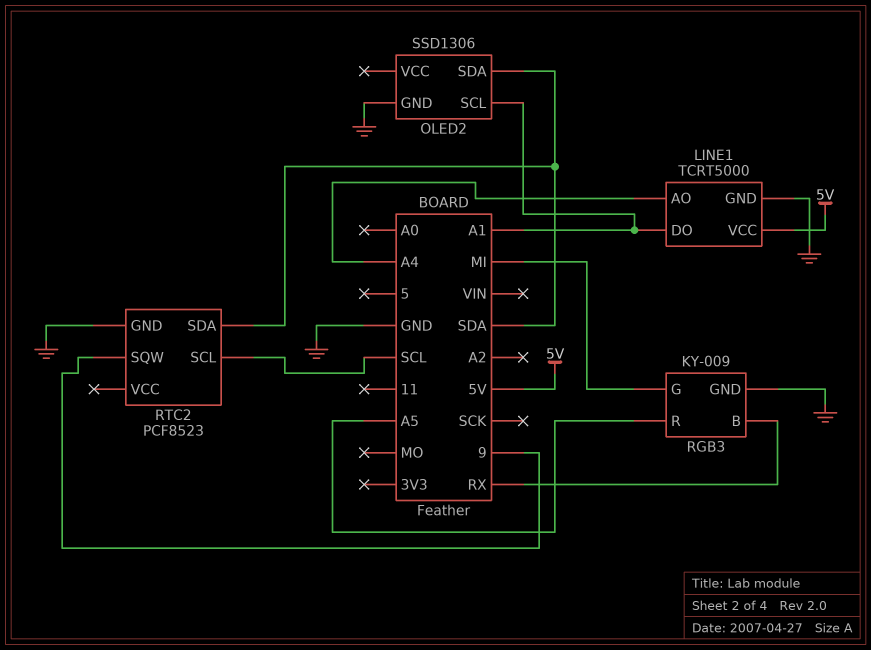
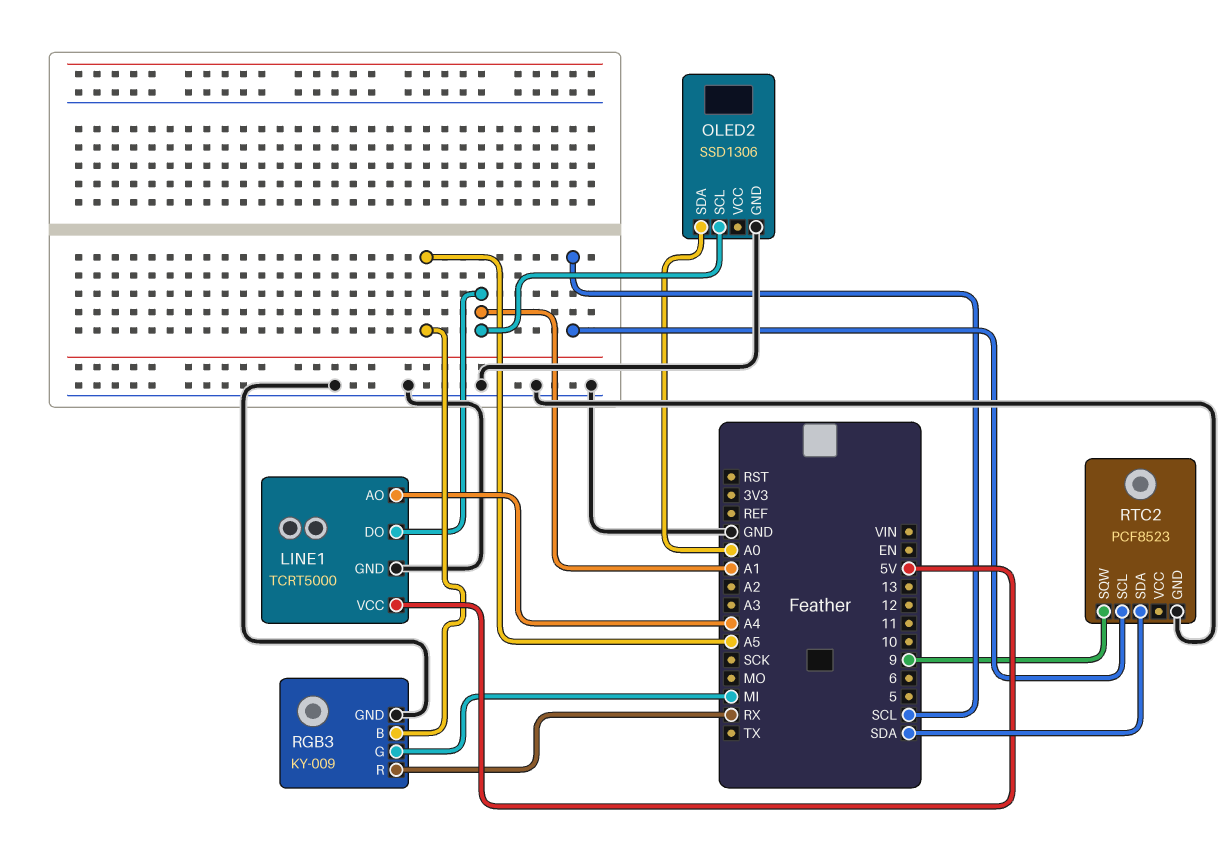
OLED2 pin SDA: SDA -> A0
RGB3 pin B: RX -> A5
RGB3 pin R: A5 -> RX

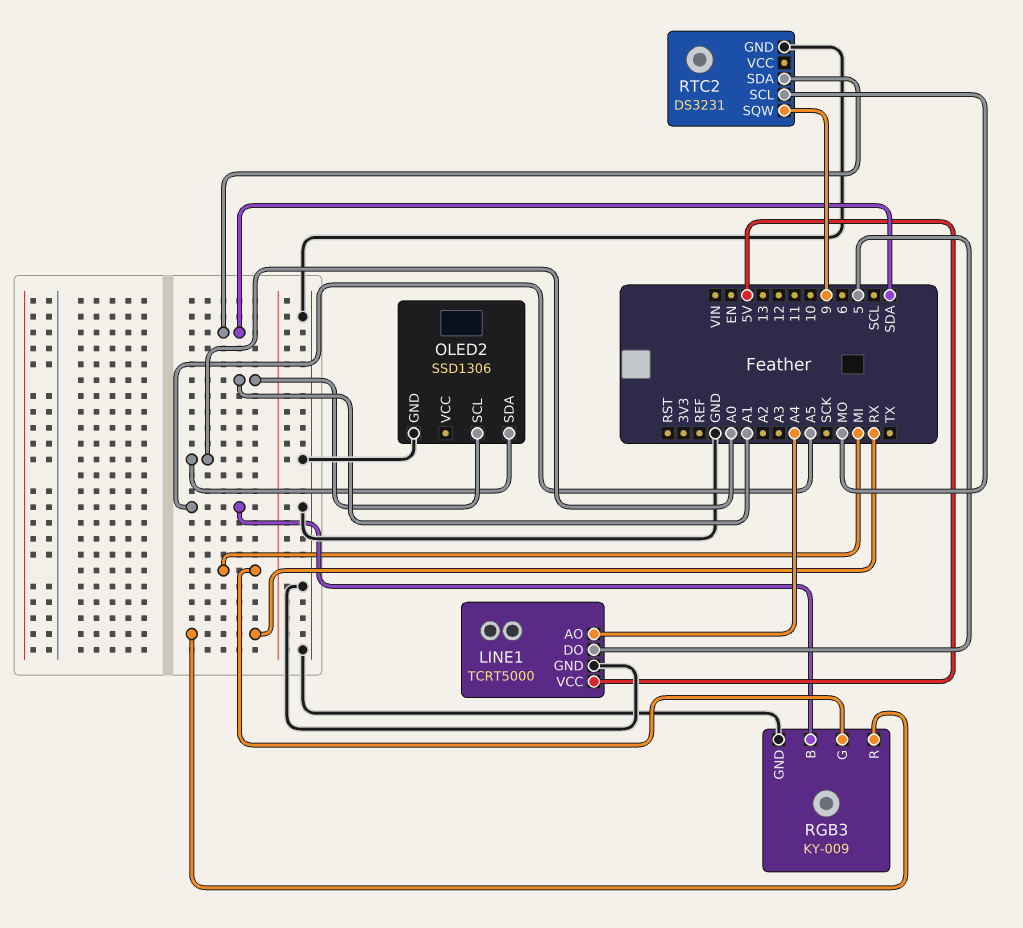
LINE1 pin DO: A1 -> 5
RTC2: PCF8523 -> DS3231
RTC2 pin SCL: SCL -> MO

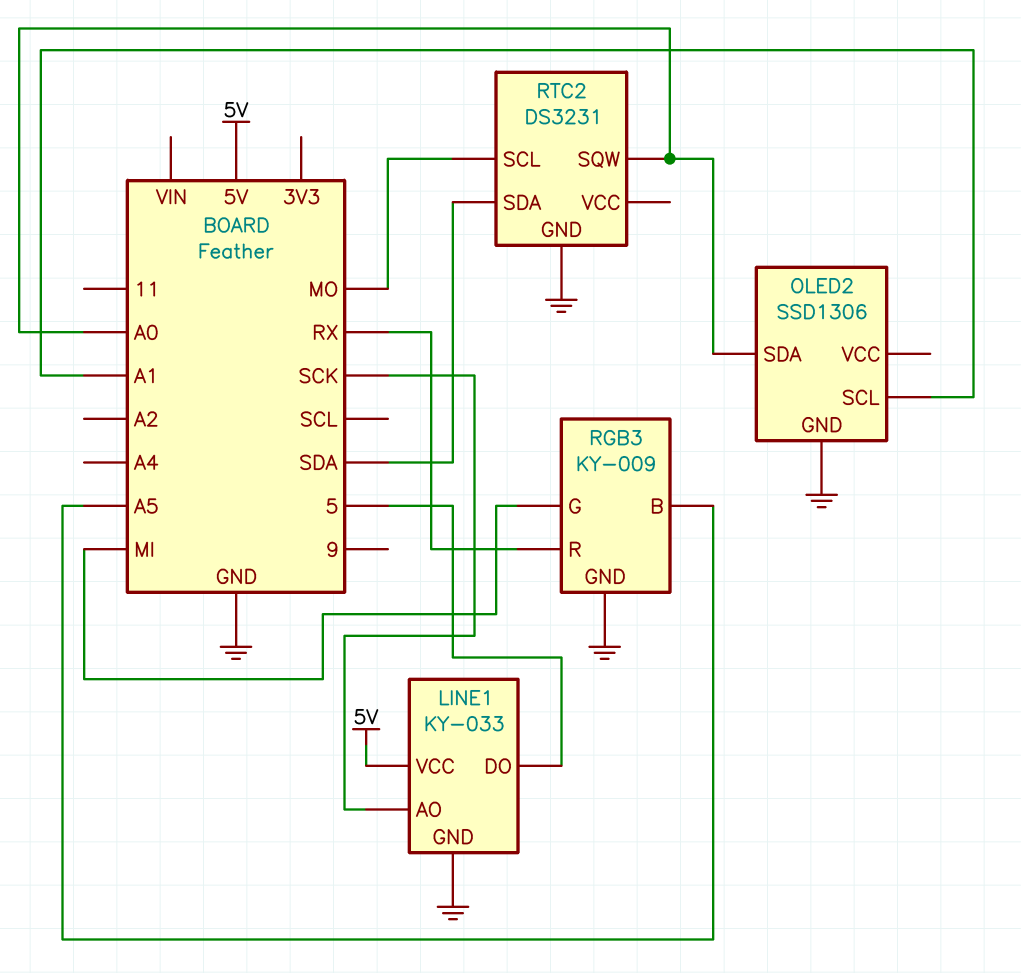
LINE1: TCRT5000 -> KY-033
LINE1 pin AO: A4 -> SCK
RTC2 pin SQW: 9 -> A0

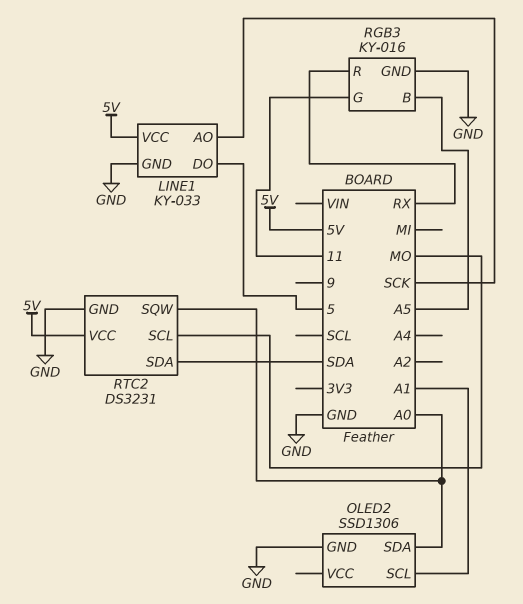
RGB3: KY-009 -> KY-016
RGB3 pin G: MI -> 11
RTC2 pin VCC: none -> 5V

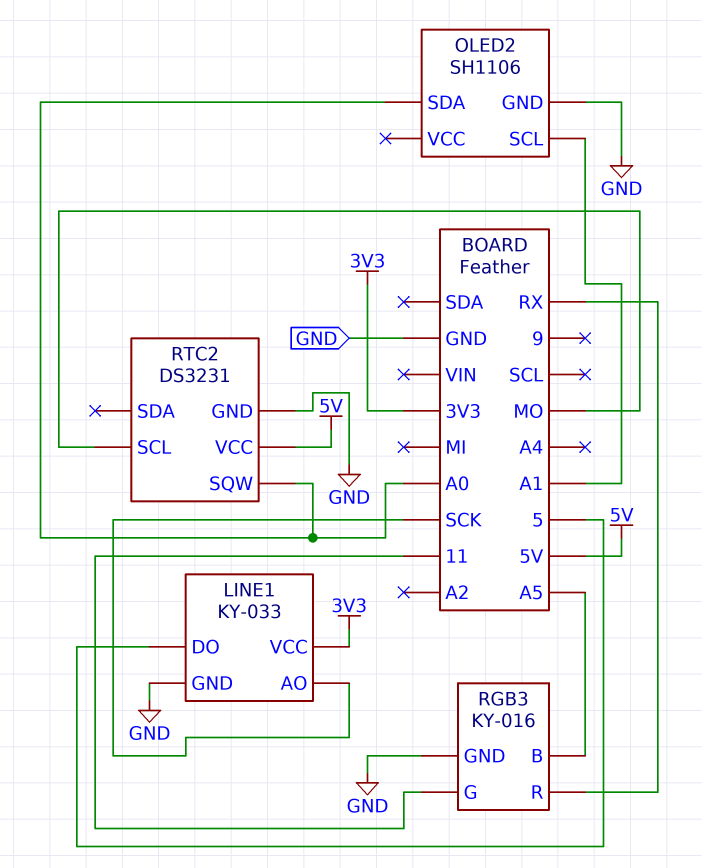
LINE1 pin VCC: 5V -> 3V3
OLED2: SSD1306 -> SH1106
RTC2 pin SDA: SDA -> none

